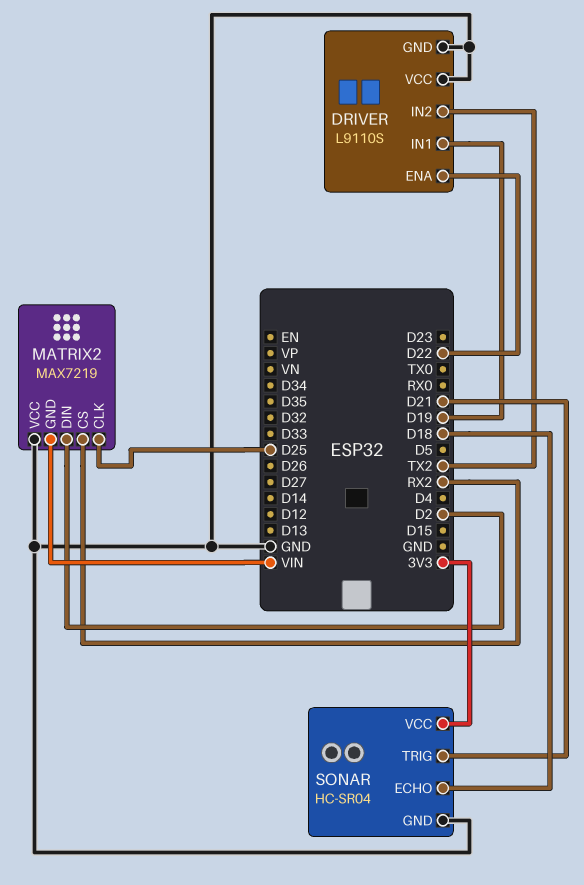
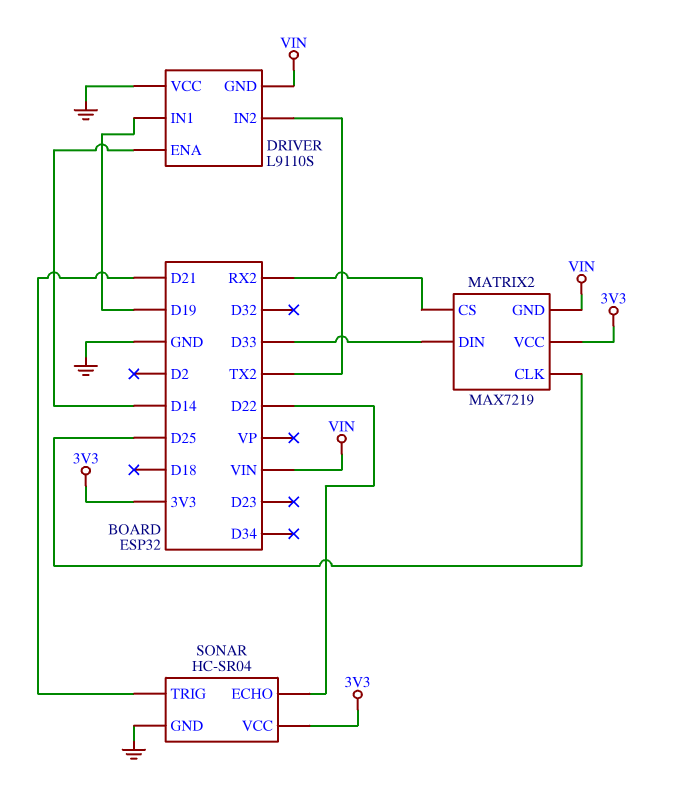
DRIVER pin ENA: D22 -> D14
DRIVER pin GND: GND -> VIN
MATRIX2 pin DIN: D2 -> D33
MATRIX2 pin VCC: GND -> 3V3
SONAR pin ECHO: D18 -> D22

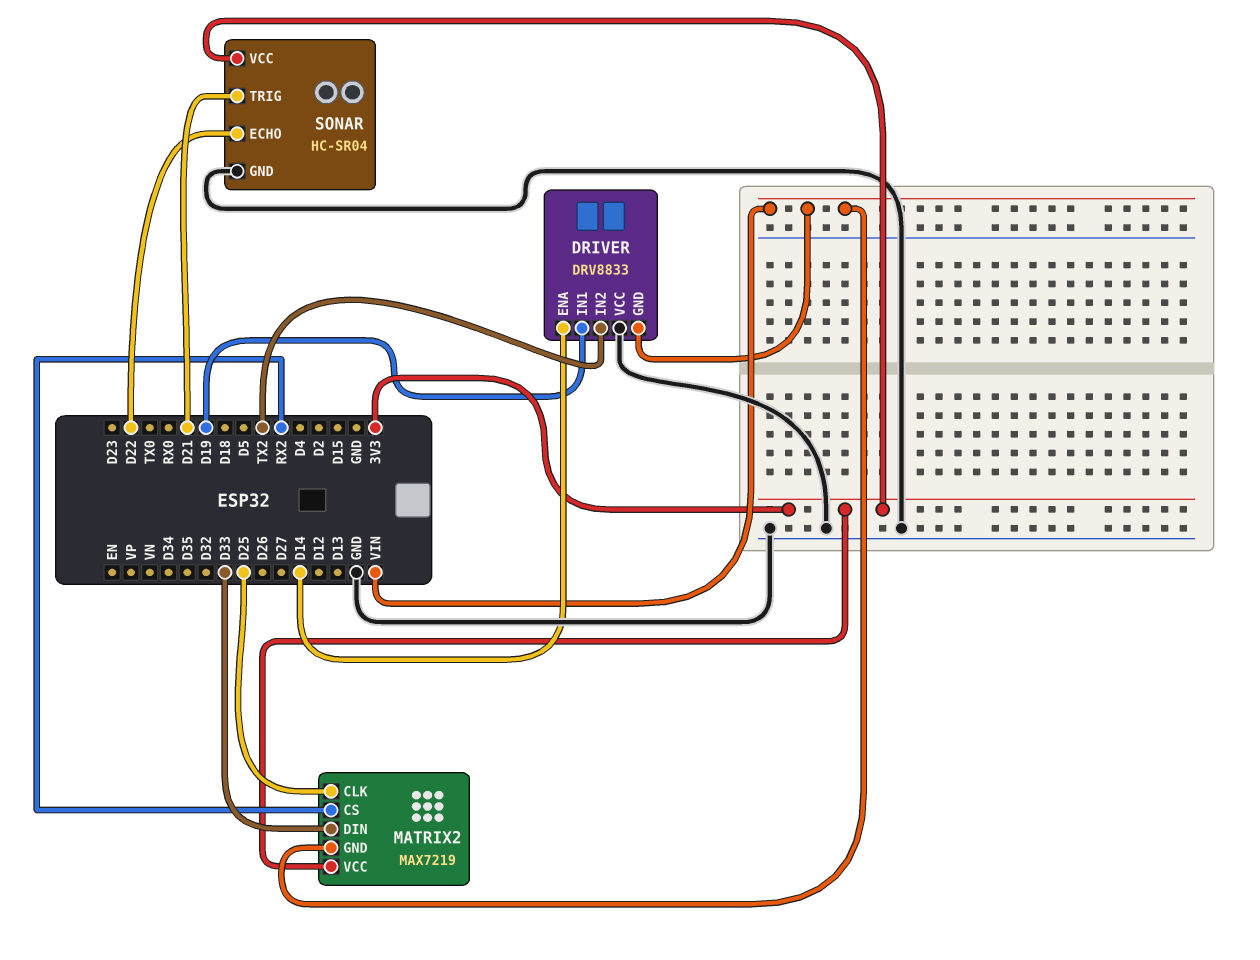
DRIVER: L9110S -> DRV8833

